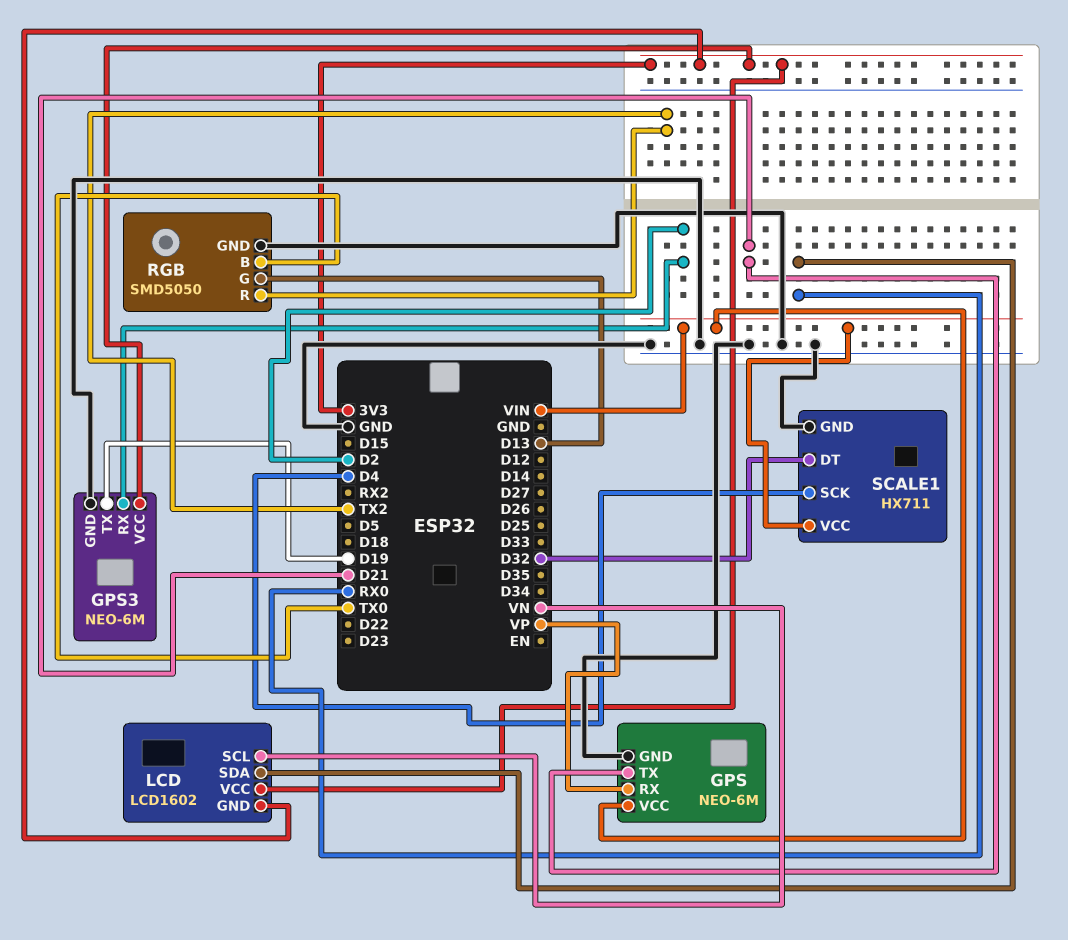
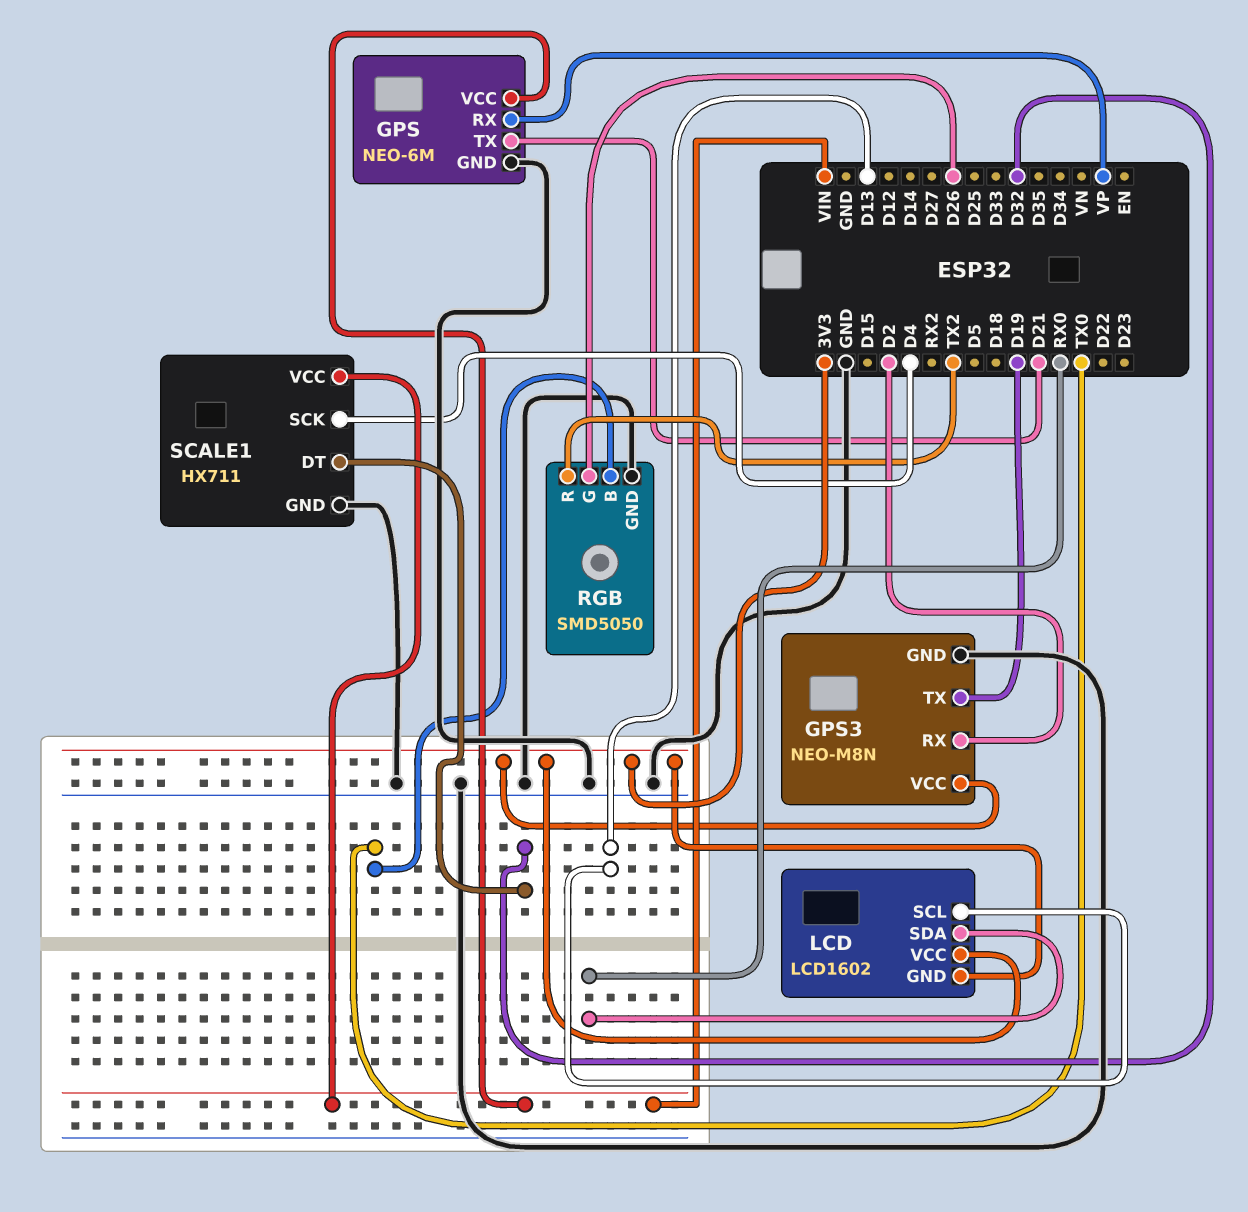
GPS3: NEO-6M -> NEO-M8N
LCD pin SCL: VN -> D13
RGB pin G: D13 -> D26

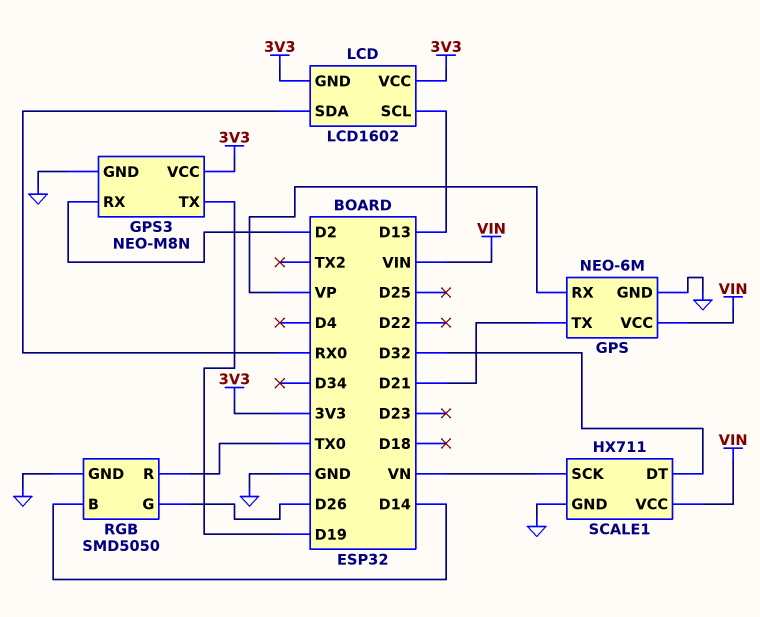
RGB pin B: TX0 -> D14
RGB pin R: TX2 -> TX0
SCALE1 pin SCK: D4 -> VN

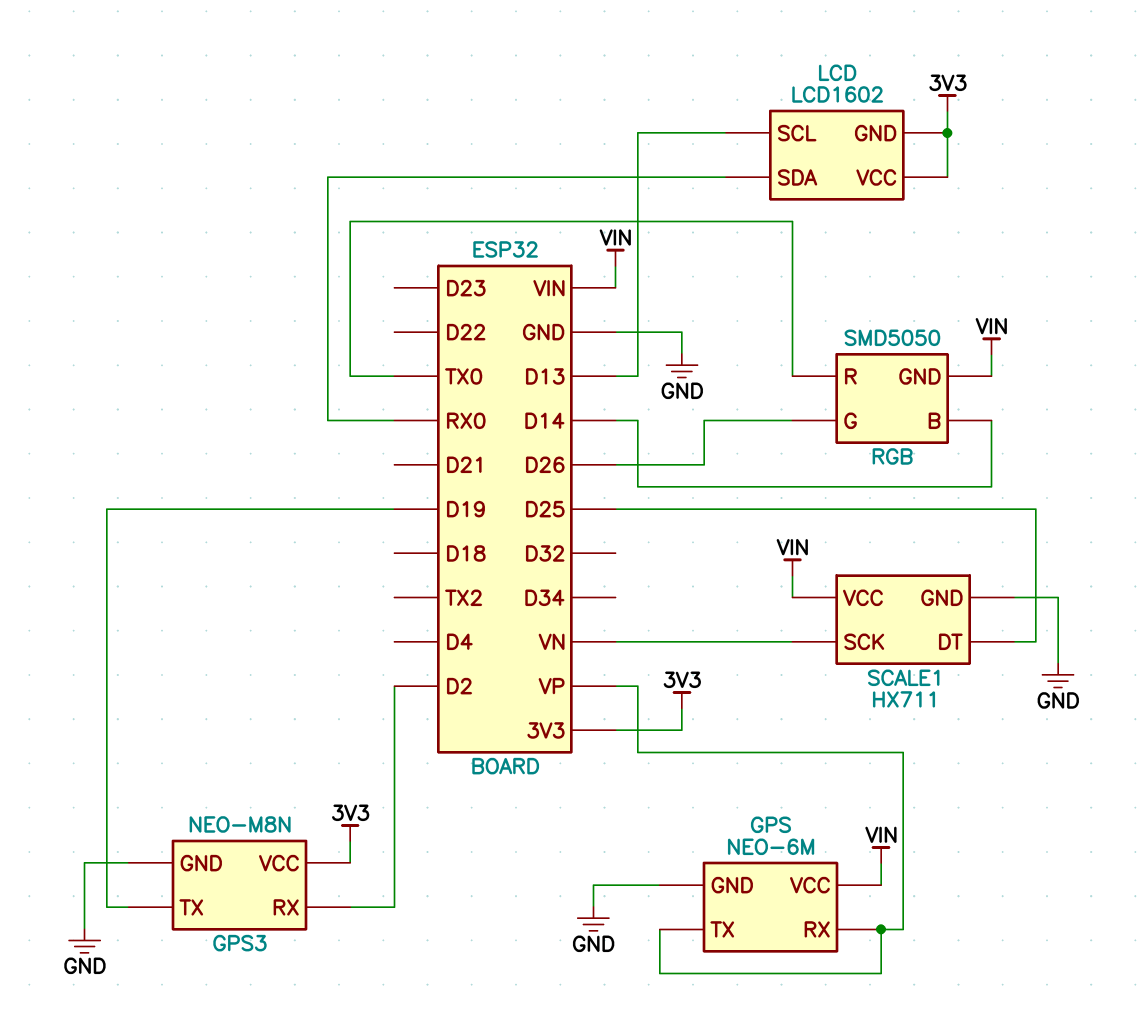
GPS pin TX: D21 -> VP
RGB pin GND: GND -> VIN
SCALE1 pin DT: D32 -> D25

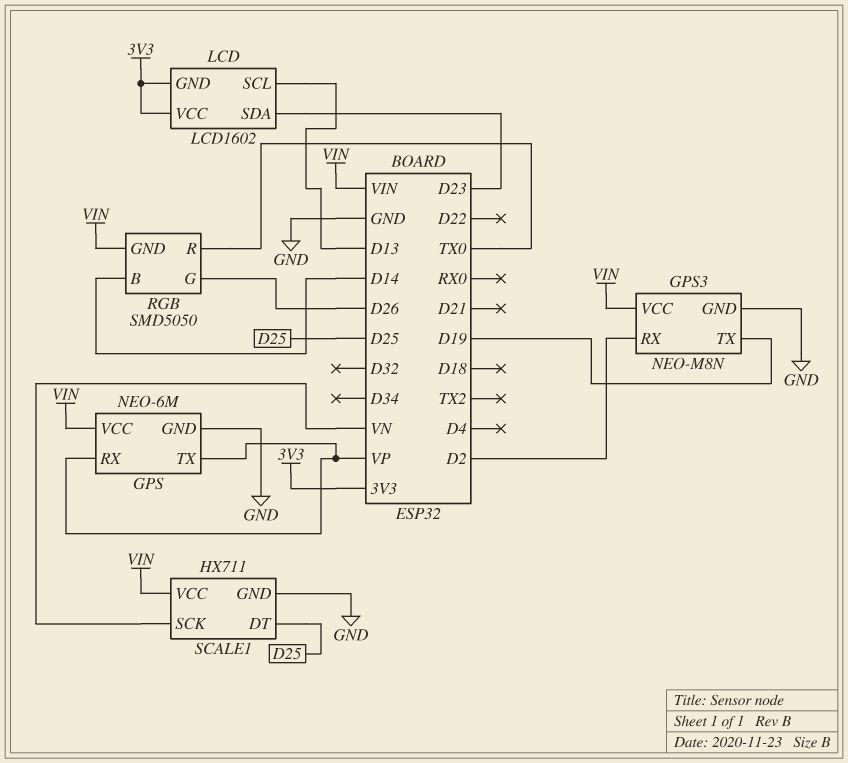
GPS3 pin VCC: 3V3 -> VIN
LCD pin SDA: RX0 -> D23

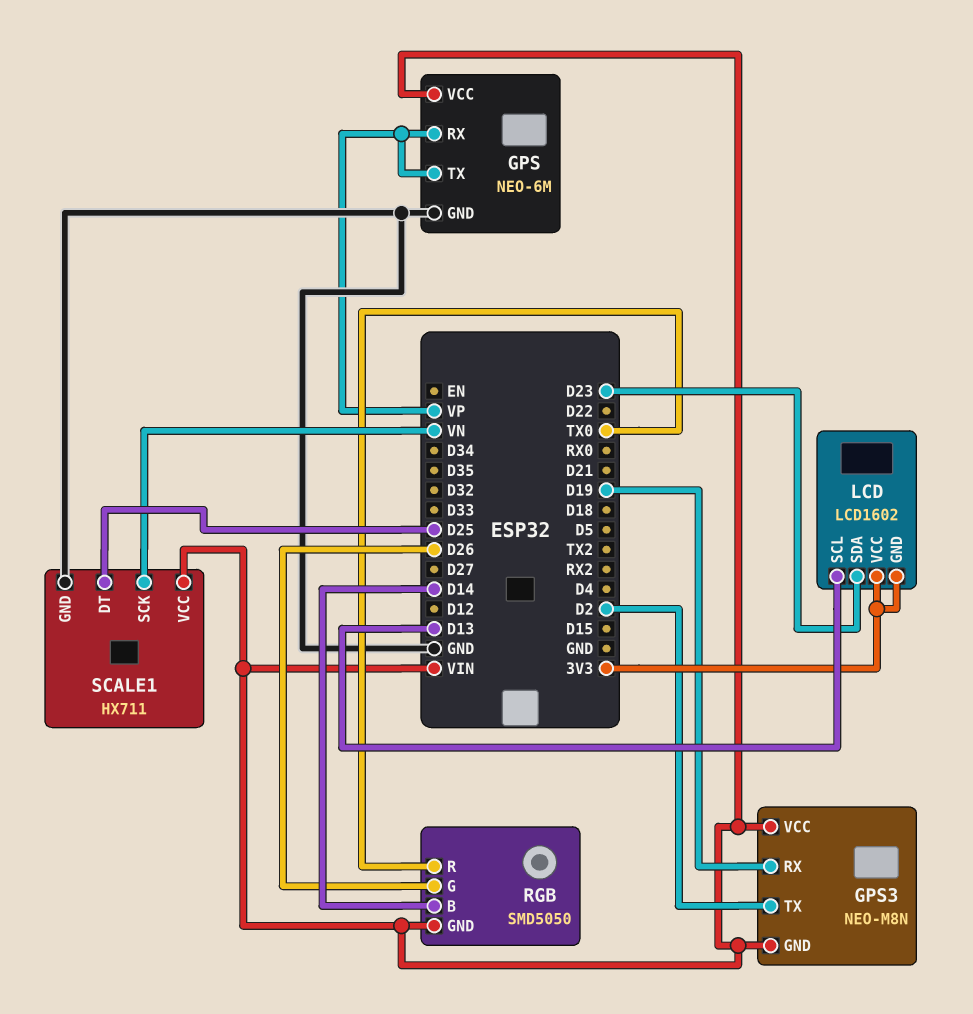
GPS3 pin GND: GND -> VIN
GPS3 pin RX: D2 -> D19
GPS3 pin TX: D19 -> D2

